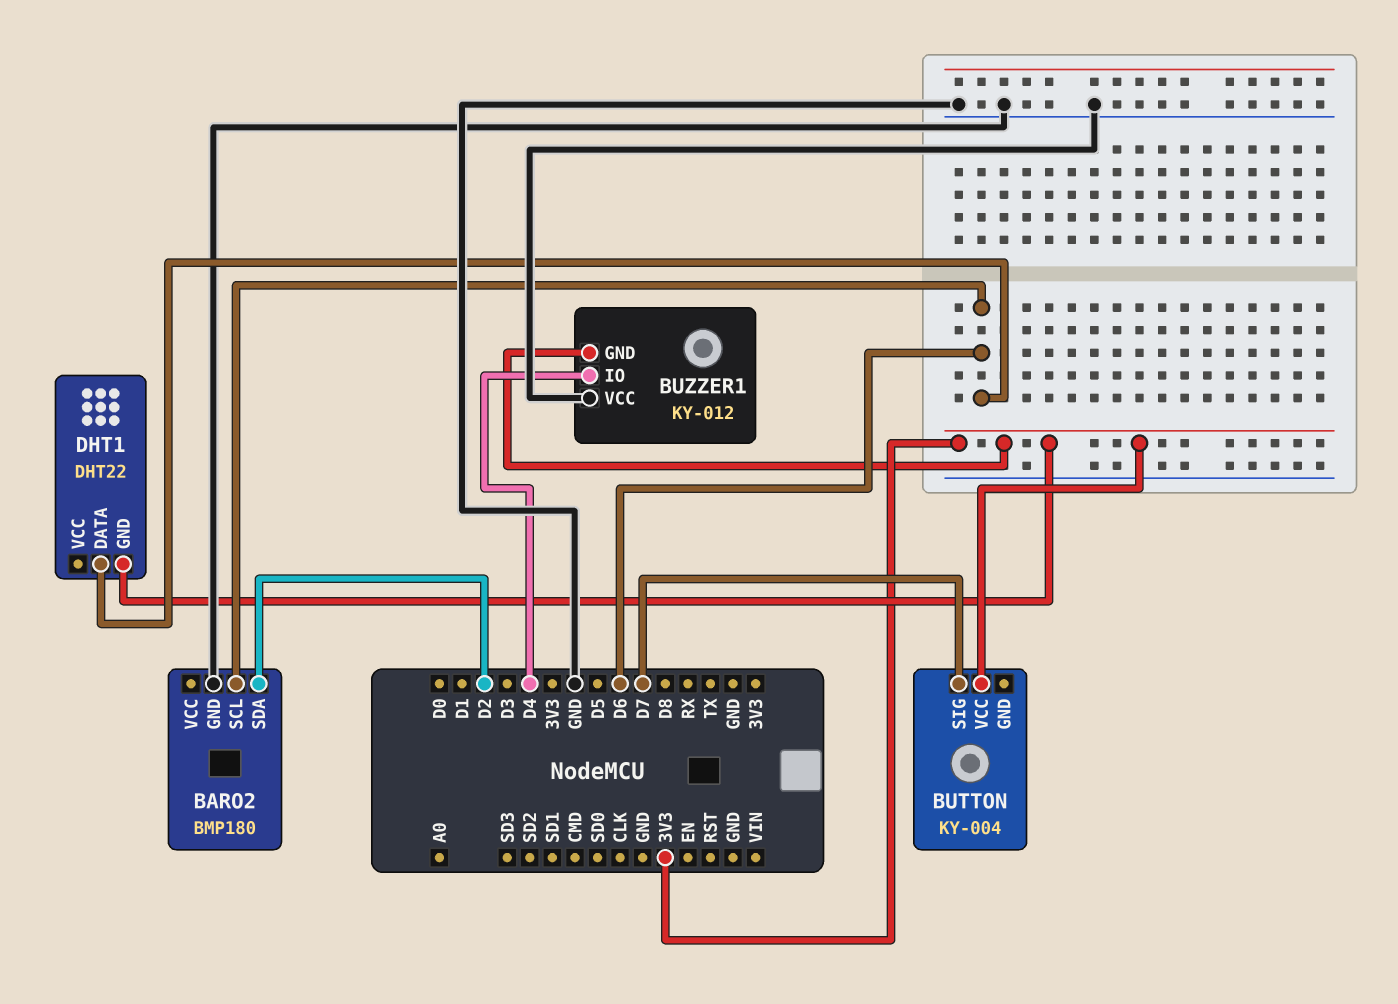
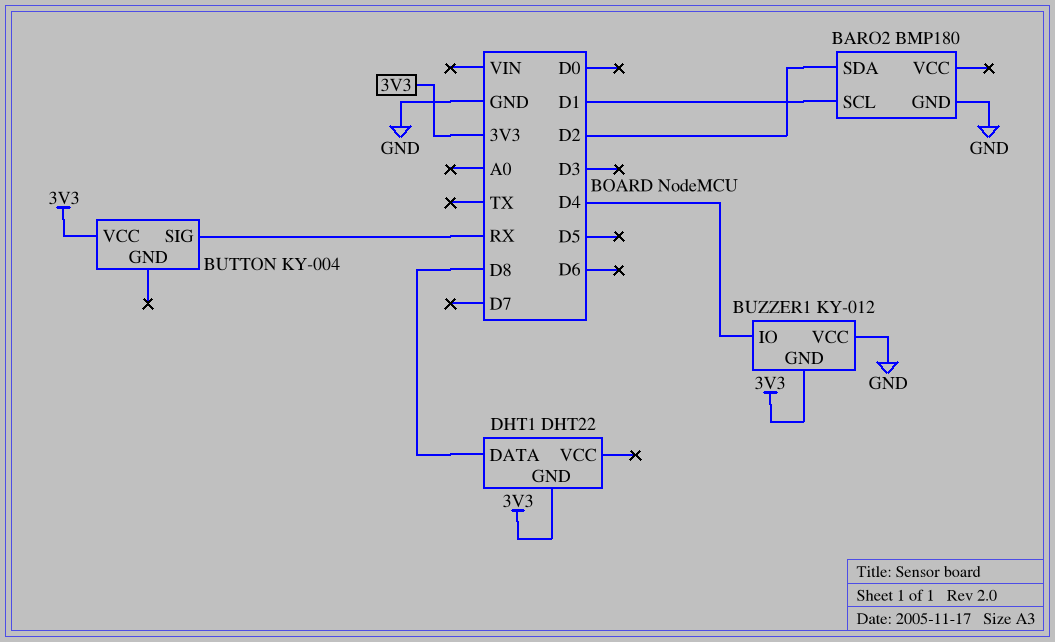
BARO2 pin SCL: D6 -> D1
BUTTON pin SIG: D7 -> RX
DHT1 pin DATA: D6 -> D8

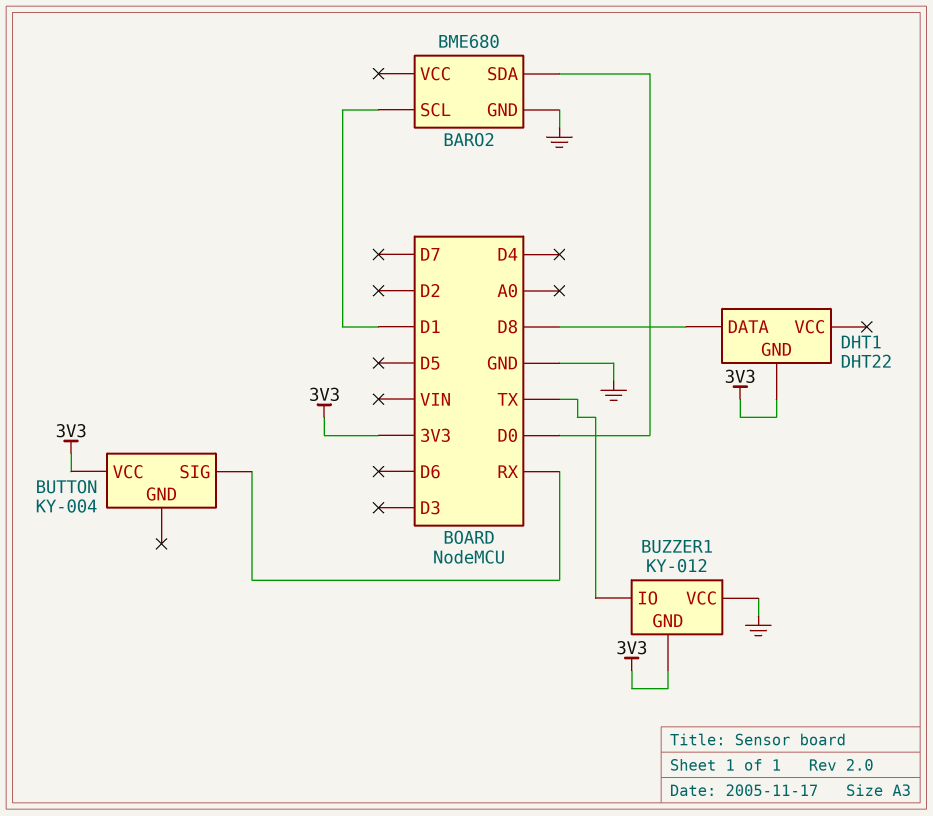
BARO2: BMP180 -> BME680
BARO2 pin SDA: D2 -> D0
BUZZER1 pin IO: D4 -> TX

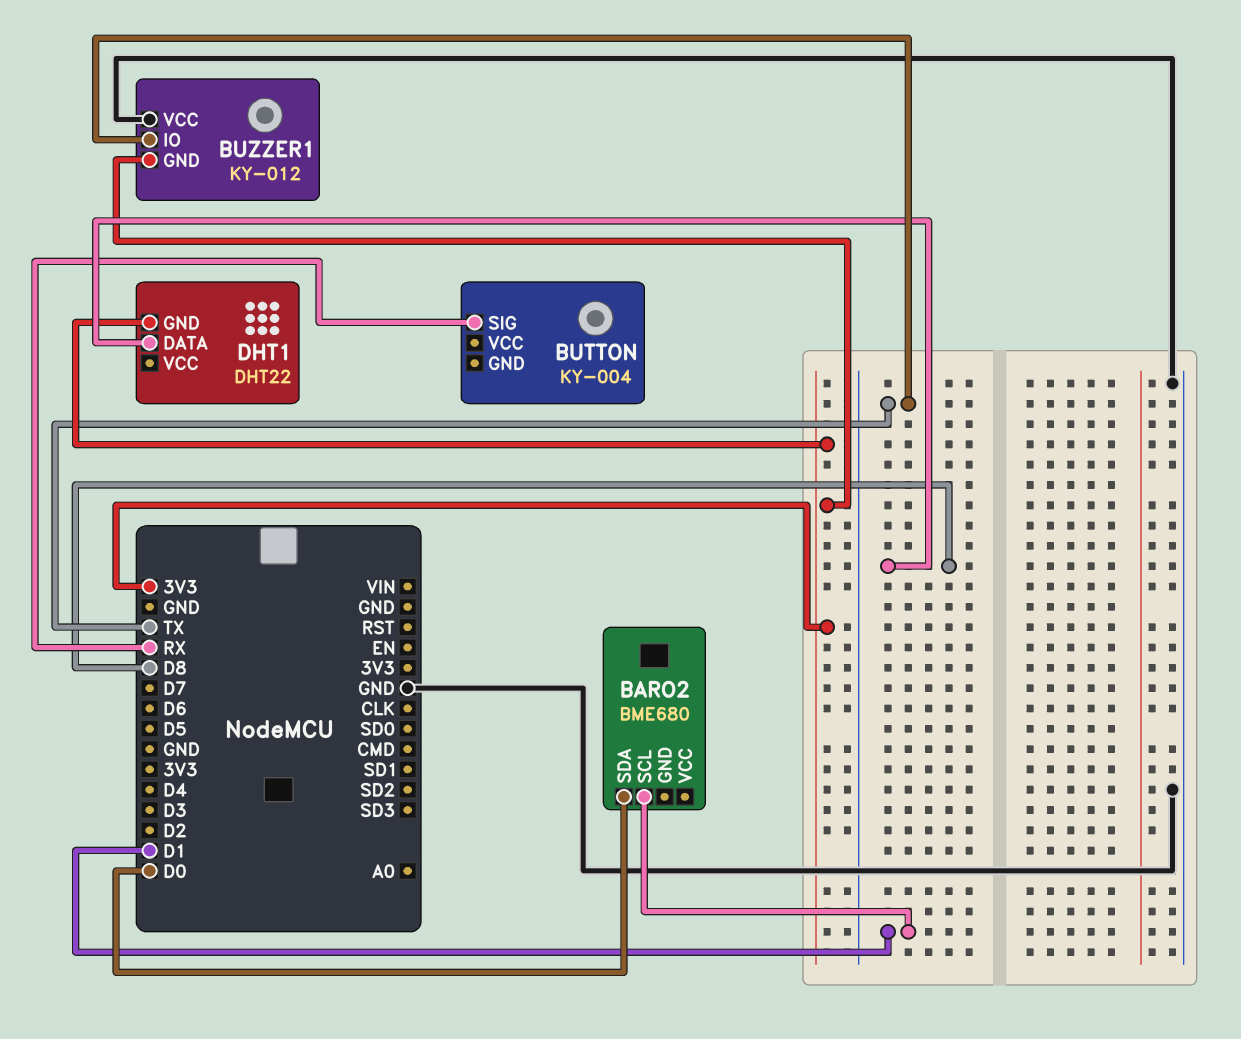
BARO2 pin GND: GND -> none
BUTTON pin VCC: 3V3 -> none

